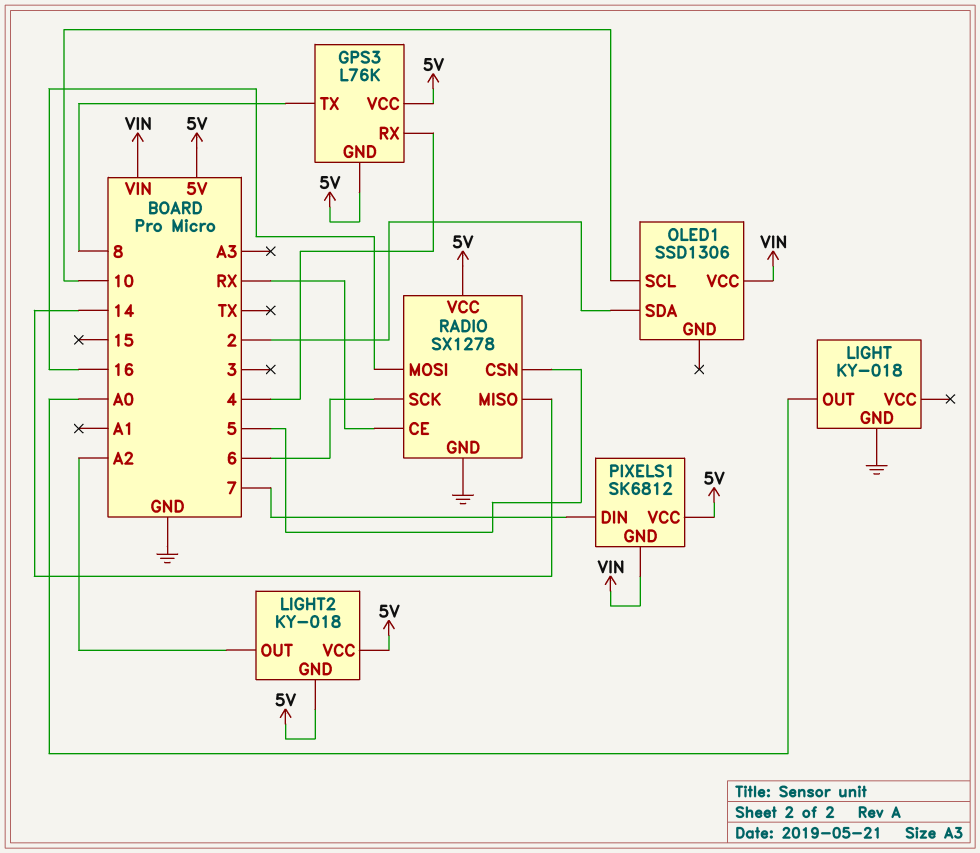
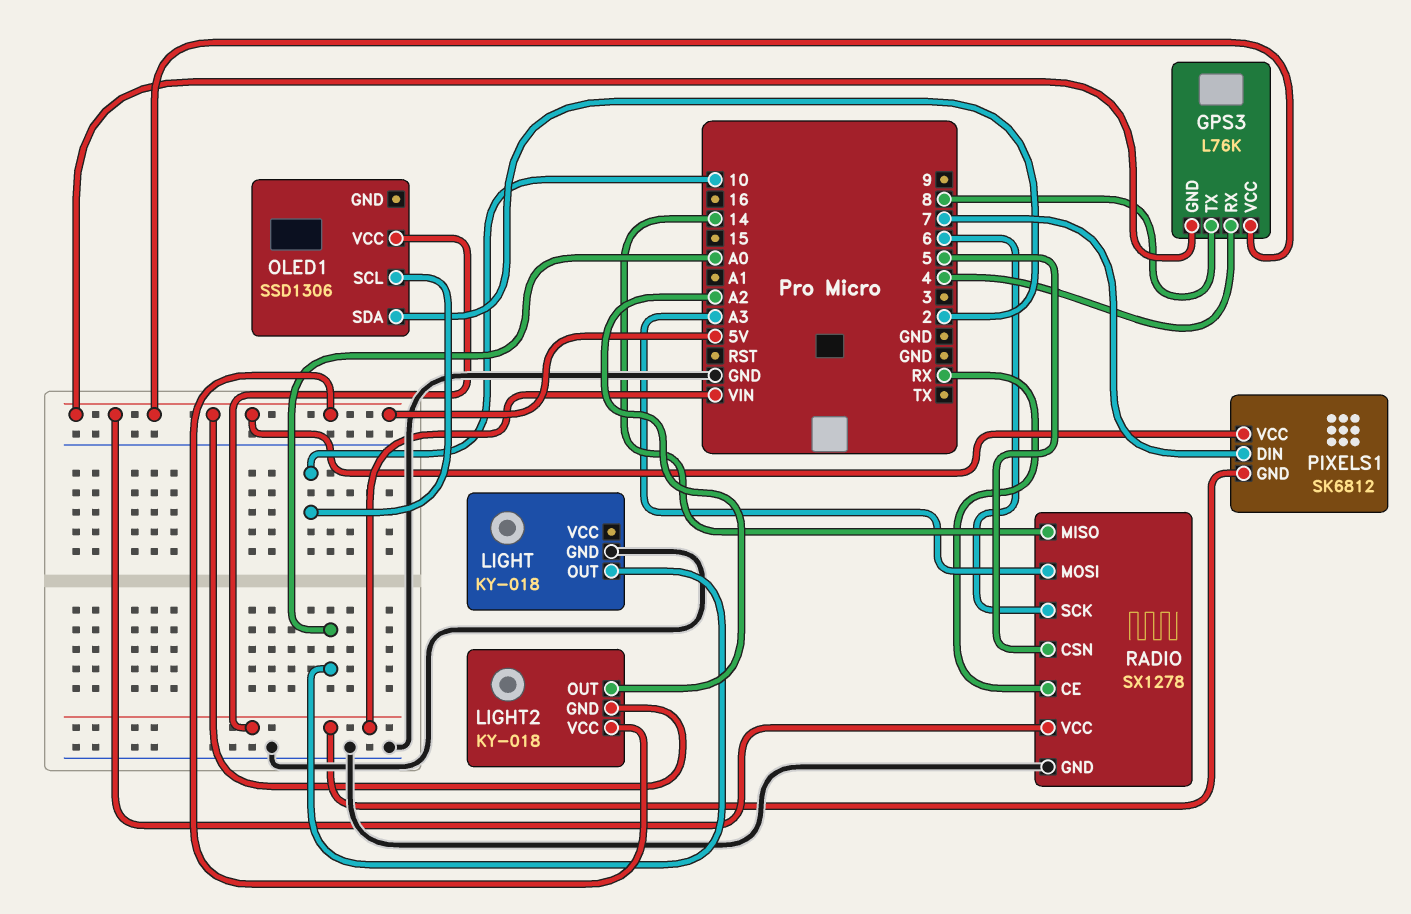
RADIO pin MOSI: 16 -> A3

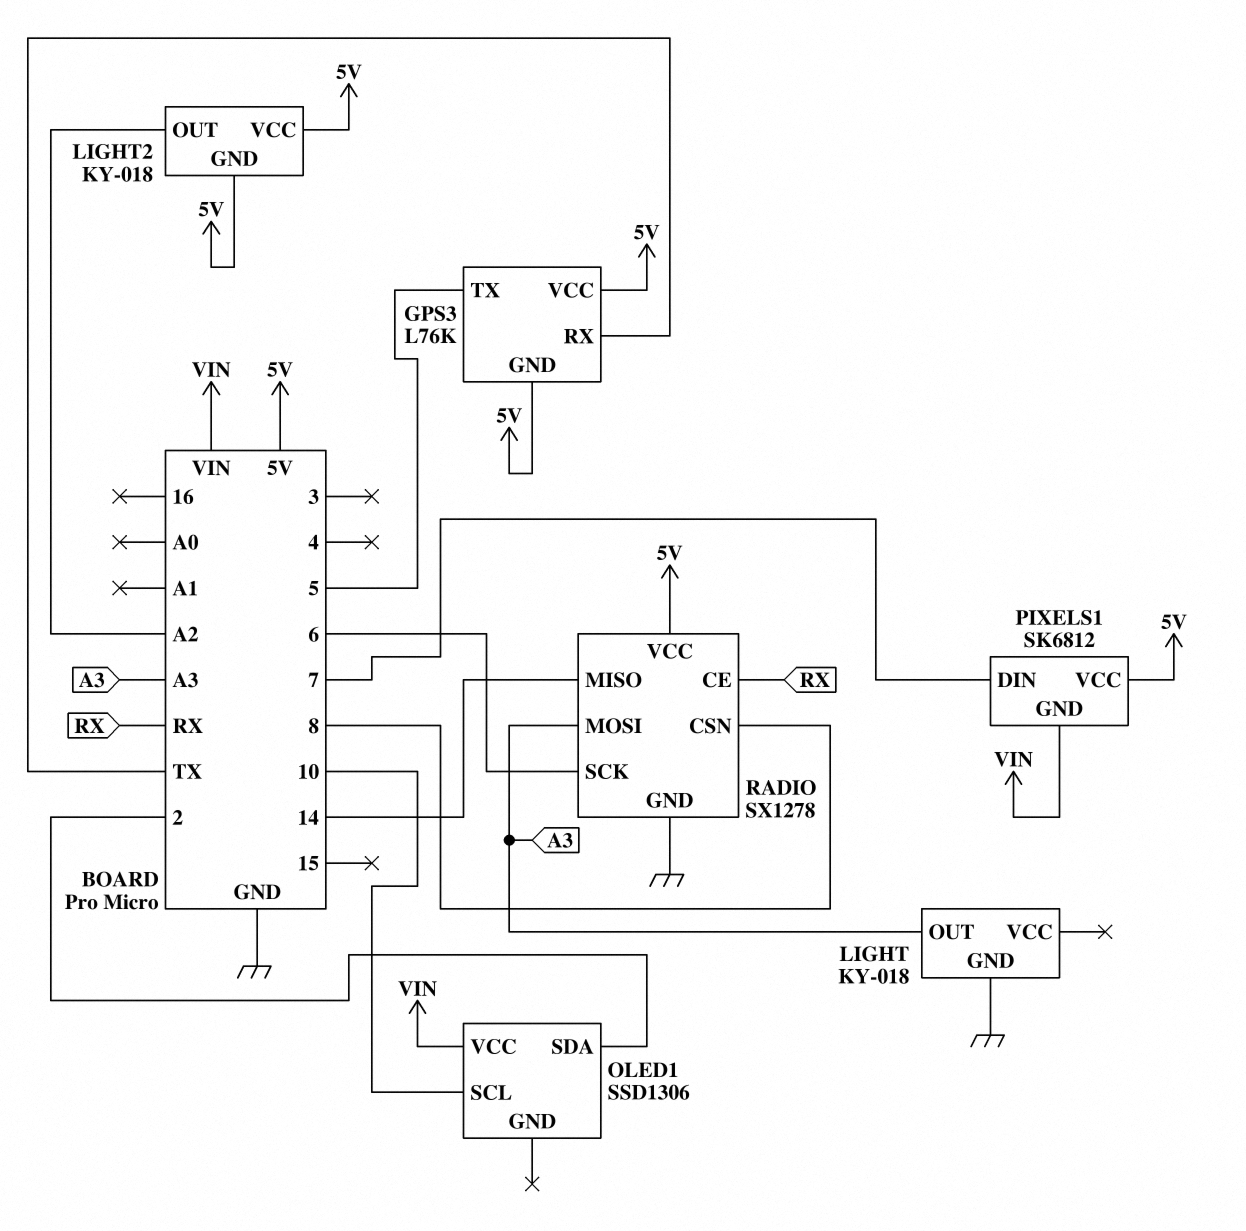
GPS3 pin RX: 4 -> TX
GPS3 pin TX: 8 -> 5
LIGHT pin OUT: A0 -> A3
RADIO pin CSN: 5 -> 8

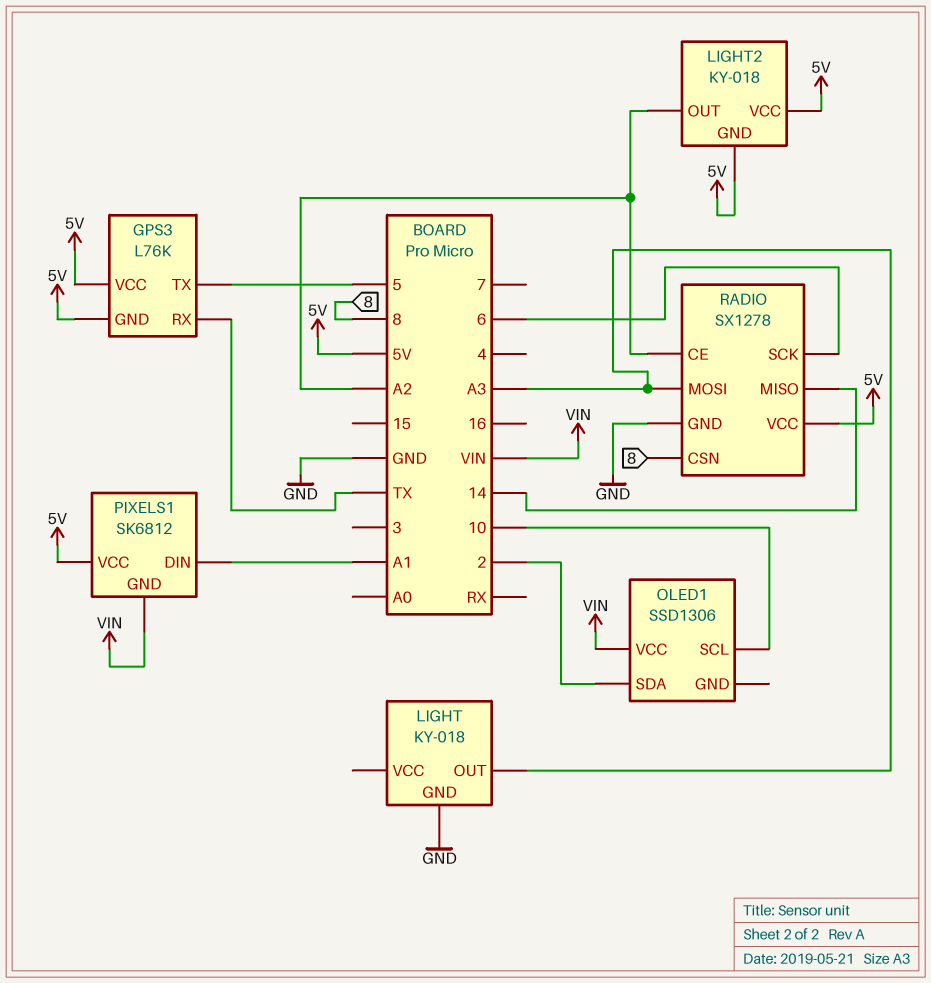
PIXELS1 pin DIN: 7 -> A1
RADIO pin CE: RX -> A2

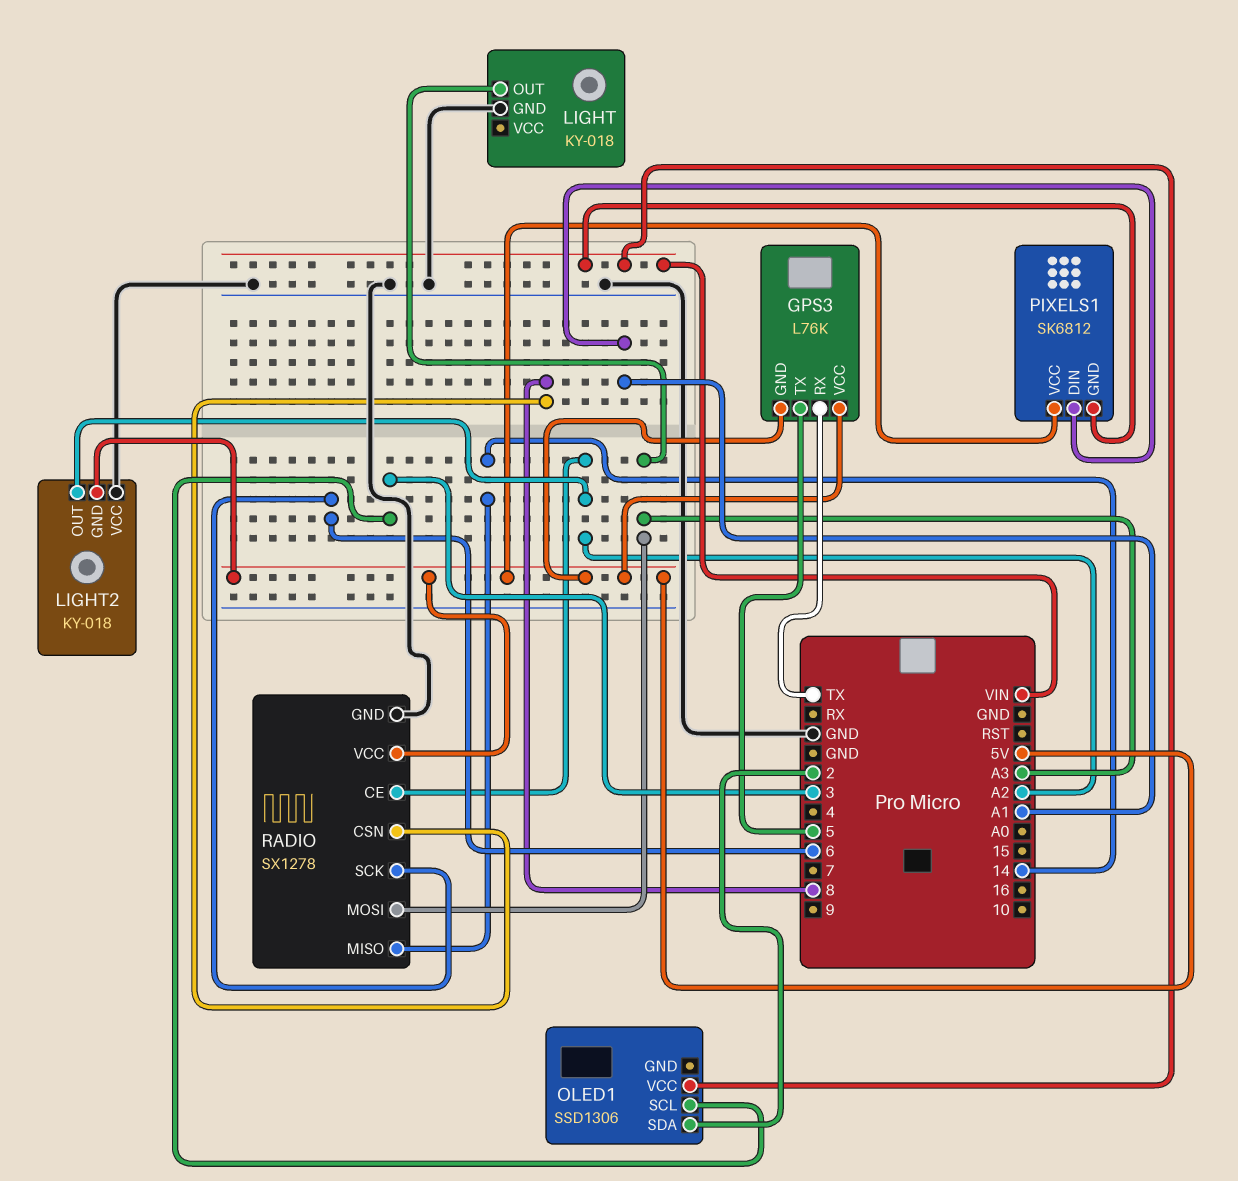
LIGHT2 pin VCC: 5V -> GND
OLED1 pin SCL: 10 -> 3

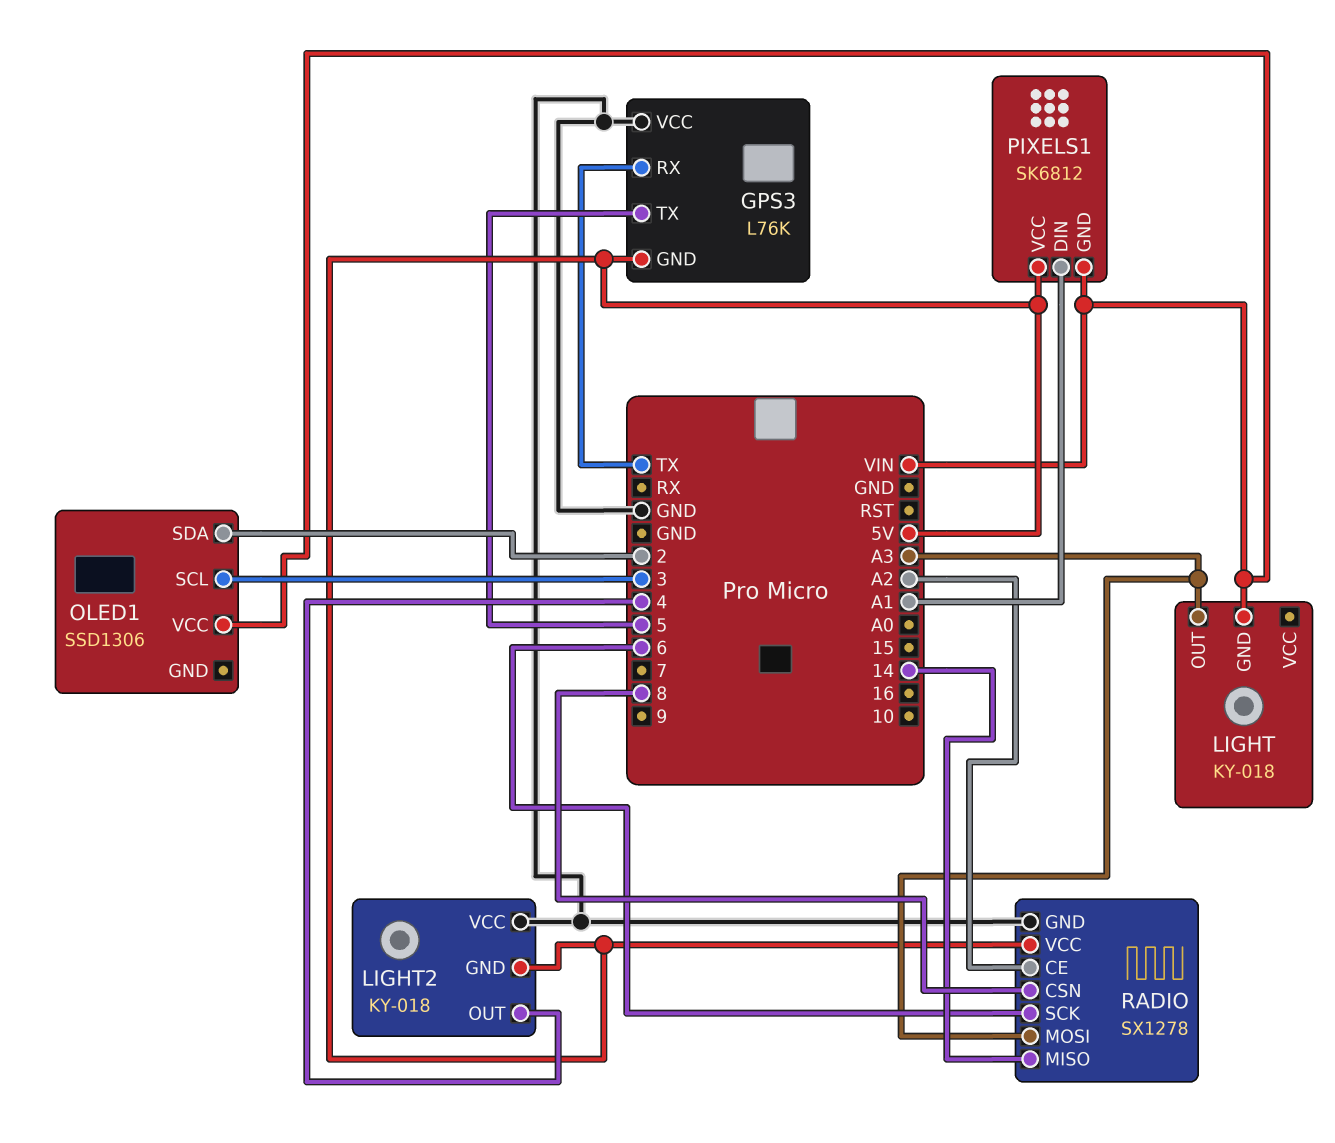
GPS3 pin VCC: 5V -> GND
LIGHT pin GND: GND -> VIN
LIGHT2 pin OUT: A2 -> 4

